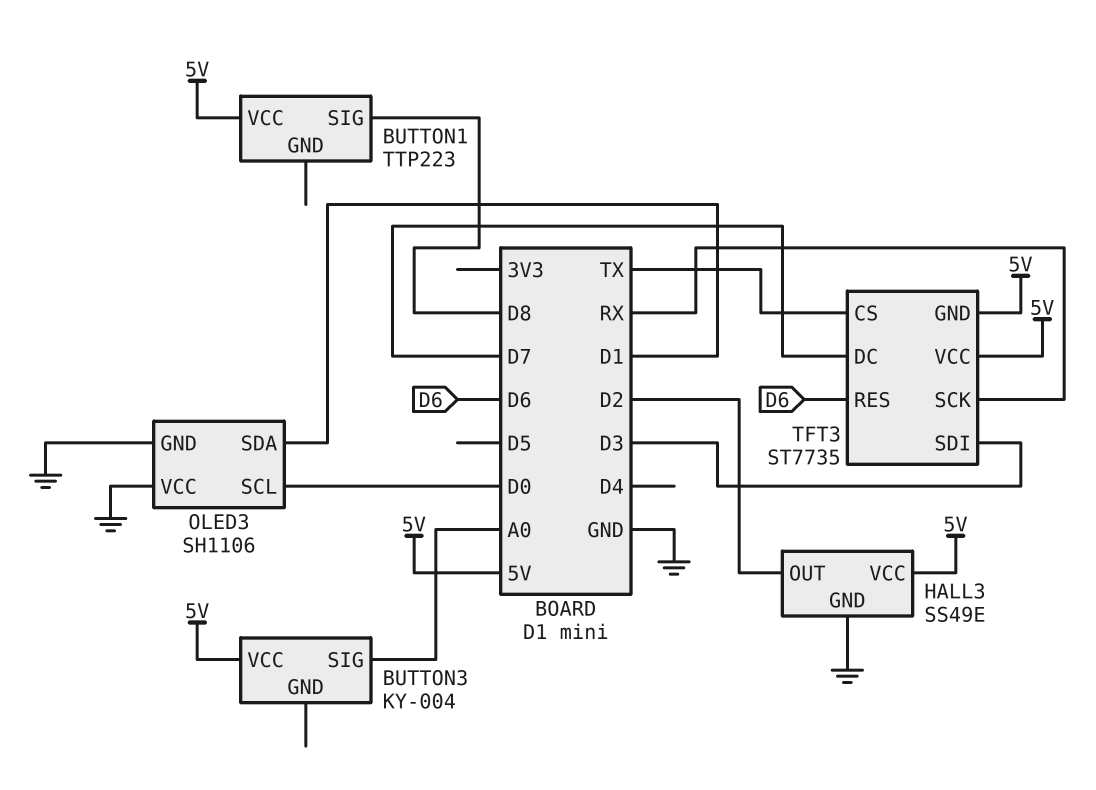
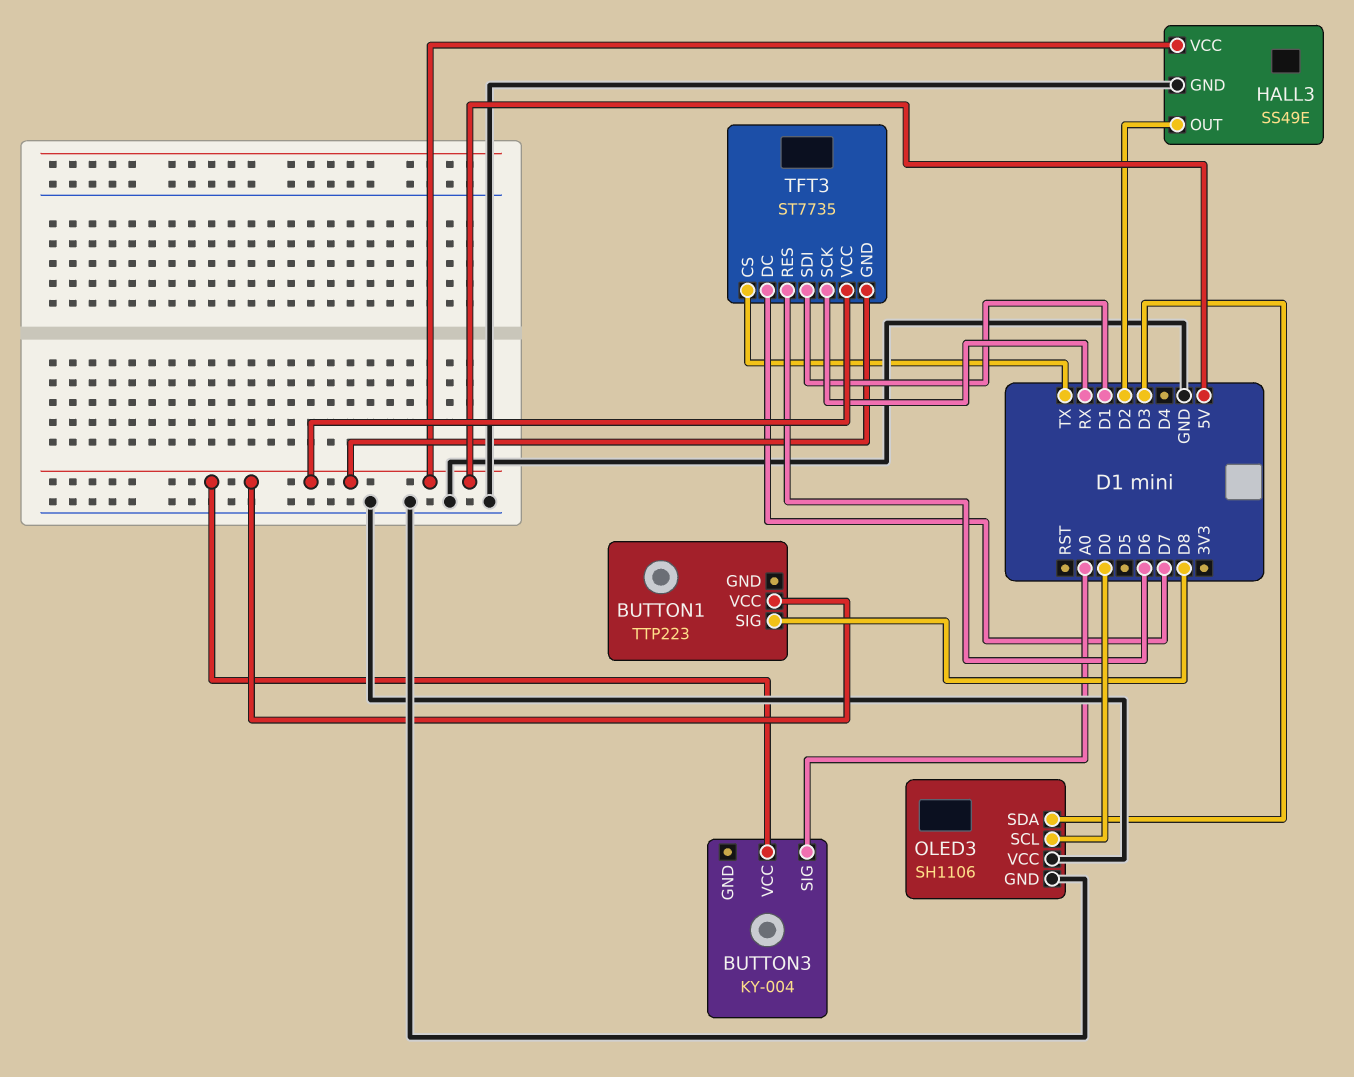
OLED3 pin SDA: D1 -> D3
TFT3 pin SDI: D3 -> D1

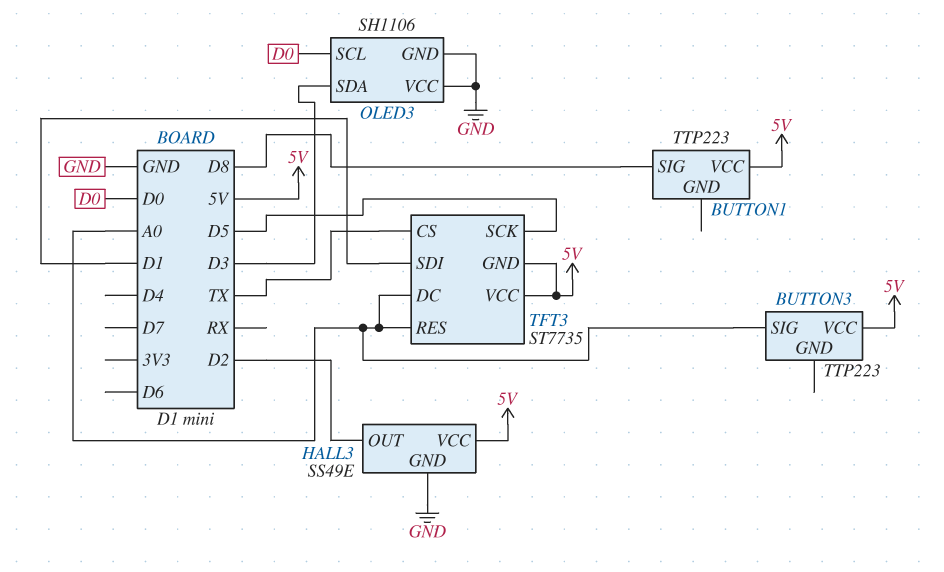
BUTTON3: KY-004 -> TTP223
TFT3 pin DC: D7 -> A0
TFT3 pin RES: D6 -> A0
TFT3 pin SCK: RX -> D5

